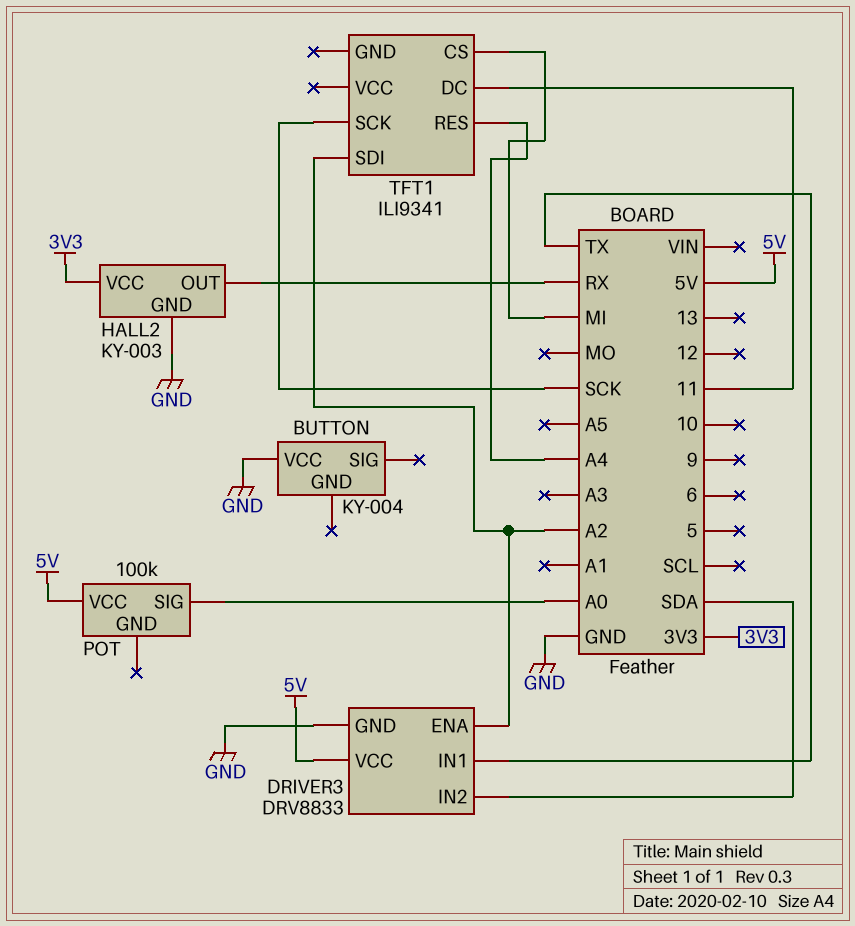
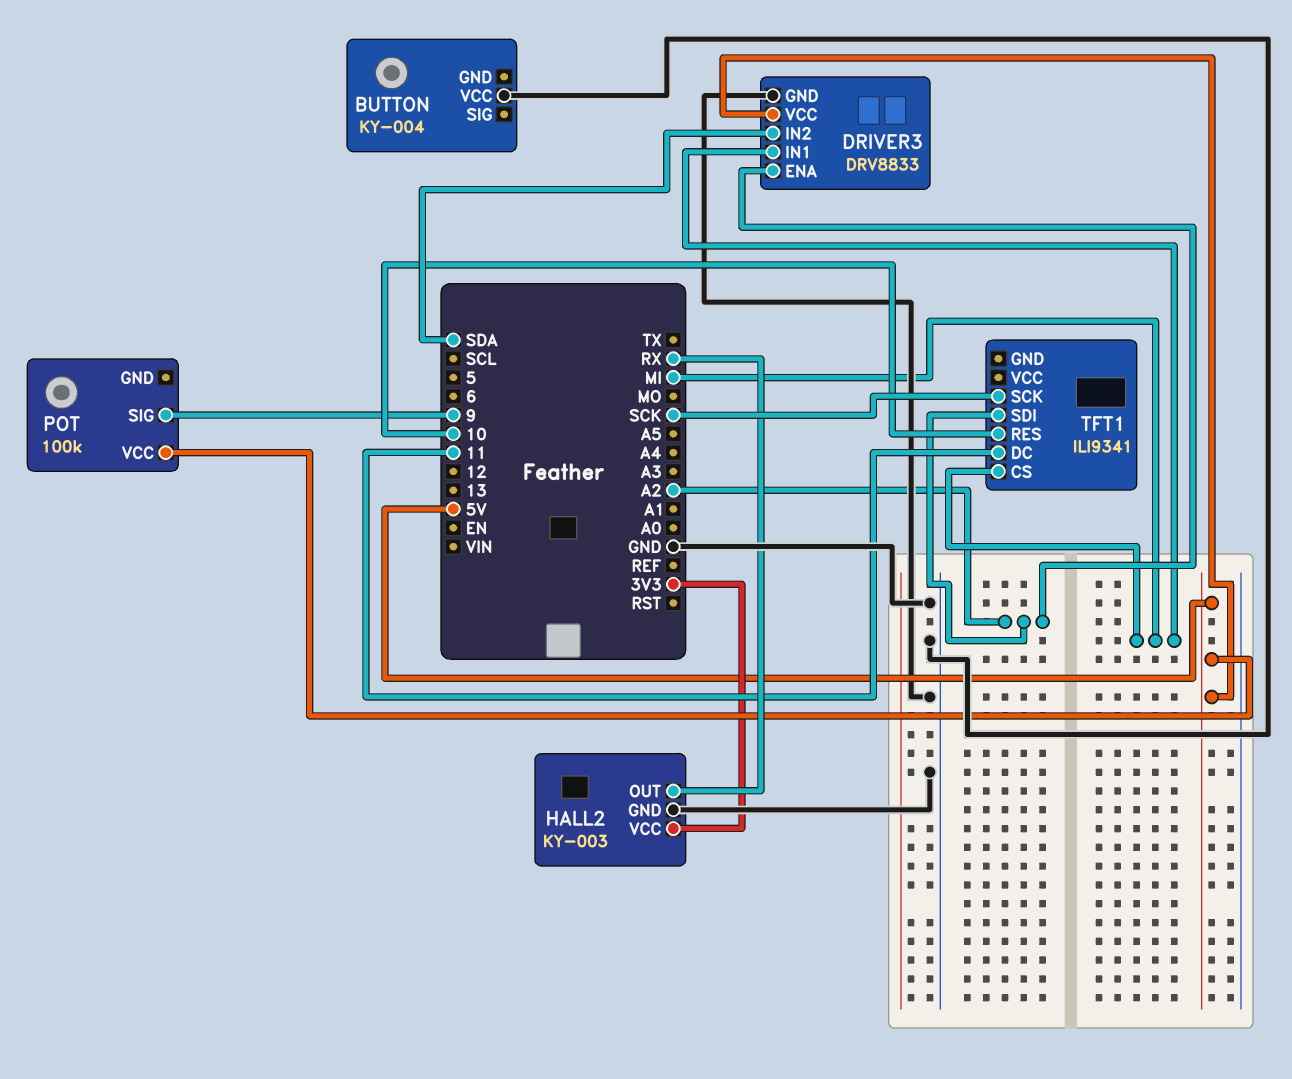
DRIVER3 pin IN1: TX -> MI
POT pin SIG: A0 -> 9
TFT1 pin RES: A4 -> 10

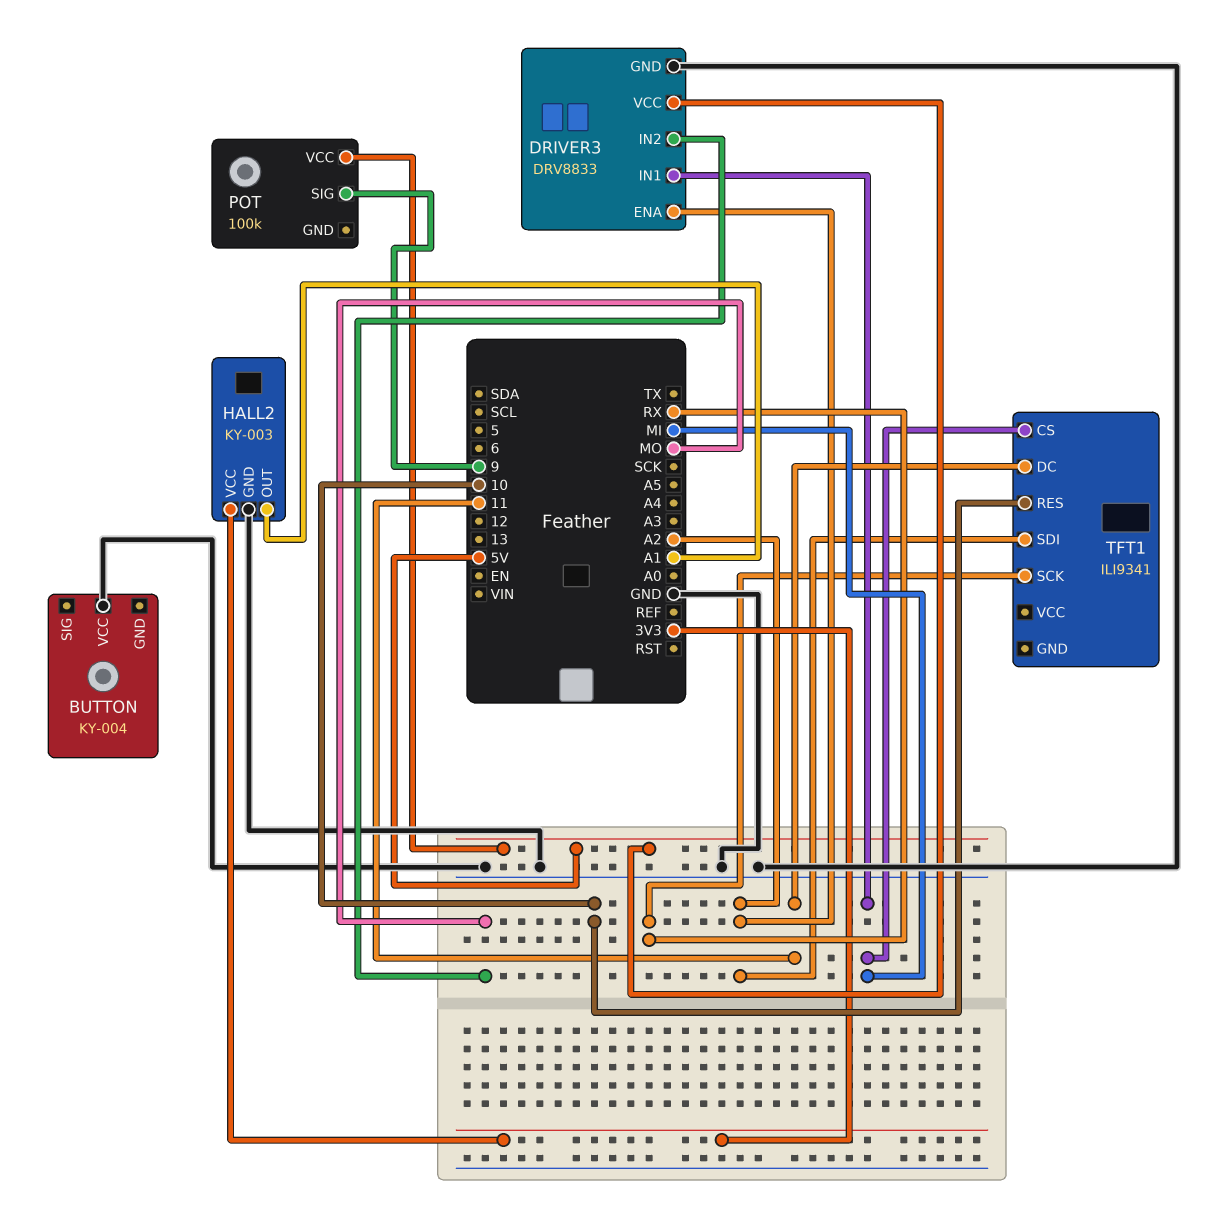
DRIVER3 pin IN2: SDA -> MO
HALL2 pin OUT: RX -> A1
TFT1 pin SCK: SCK -> RX

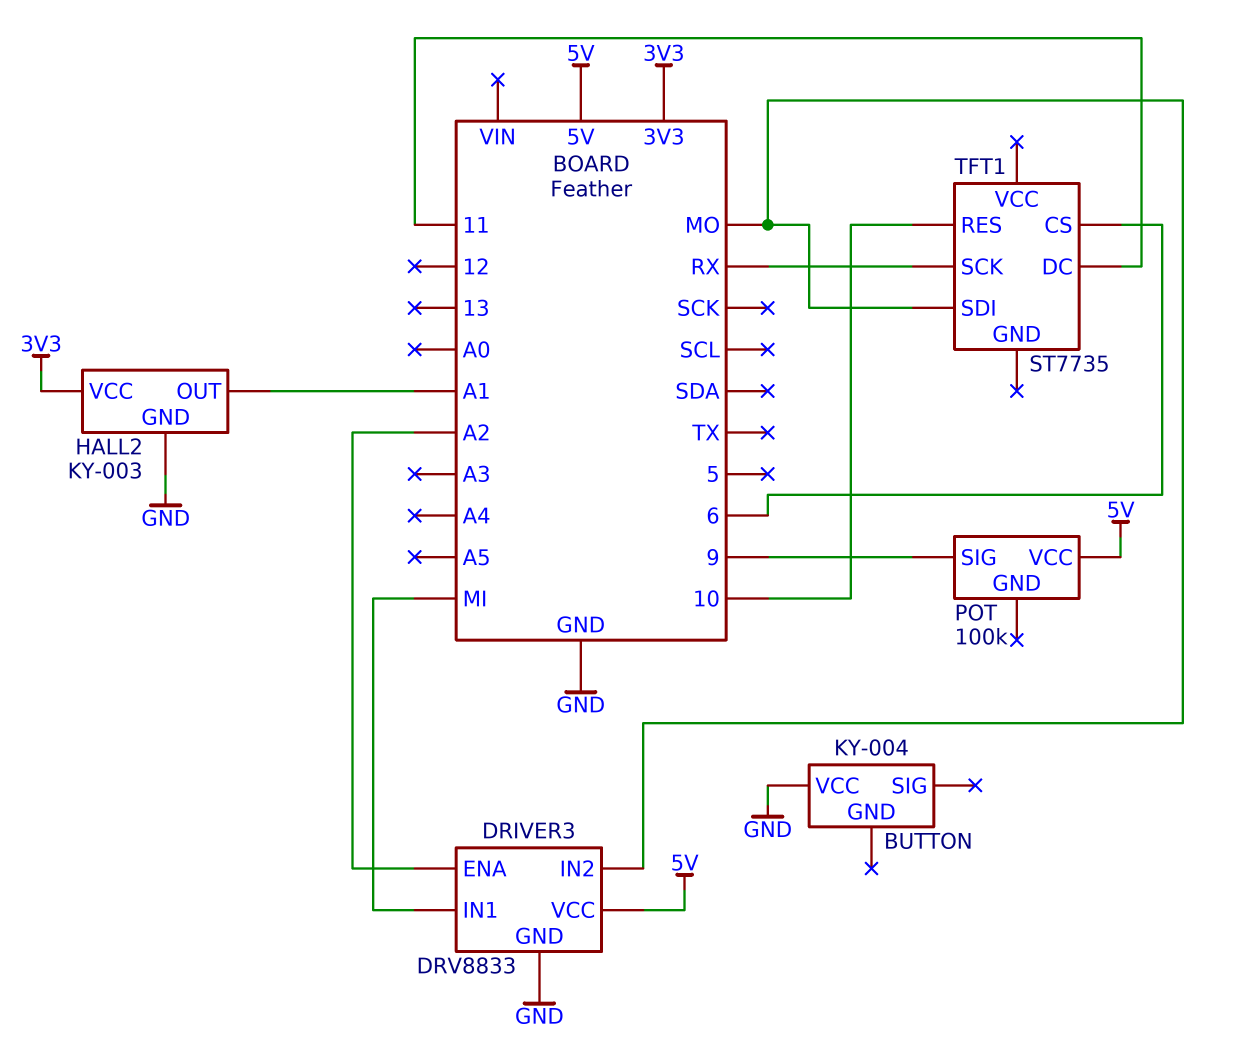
TFT1: ILI9341 -> ST7735
TFT1 pin CS: MI -> 6
TFT1 pin SDI: A2 -> MO

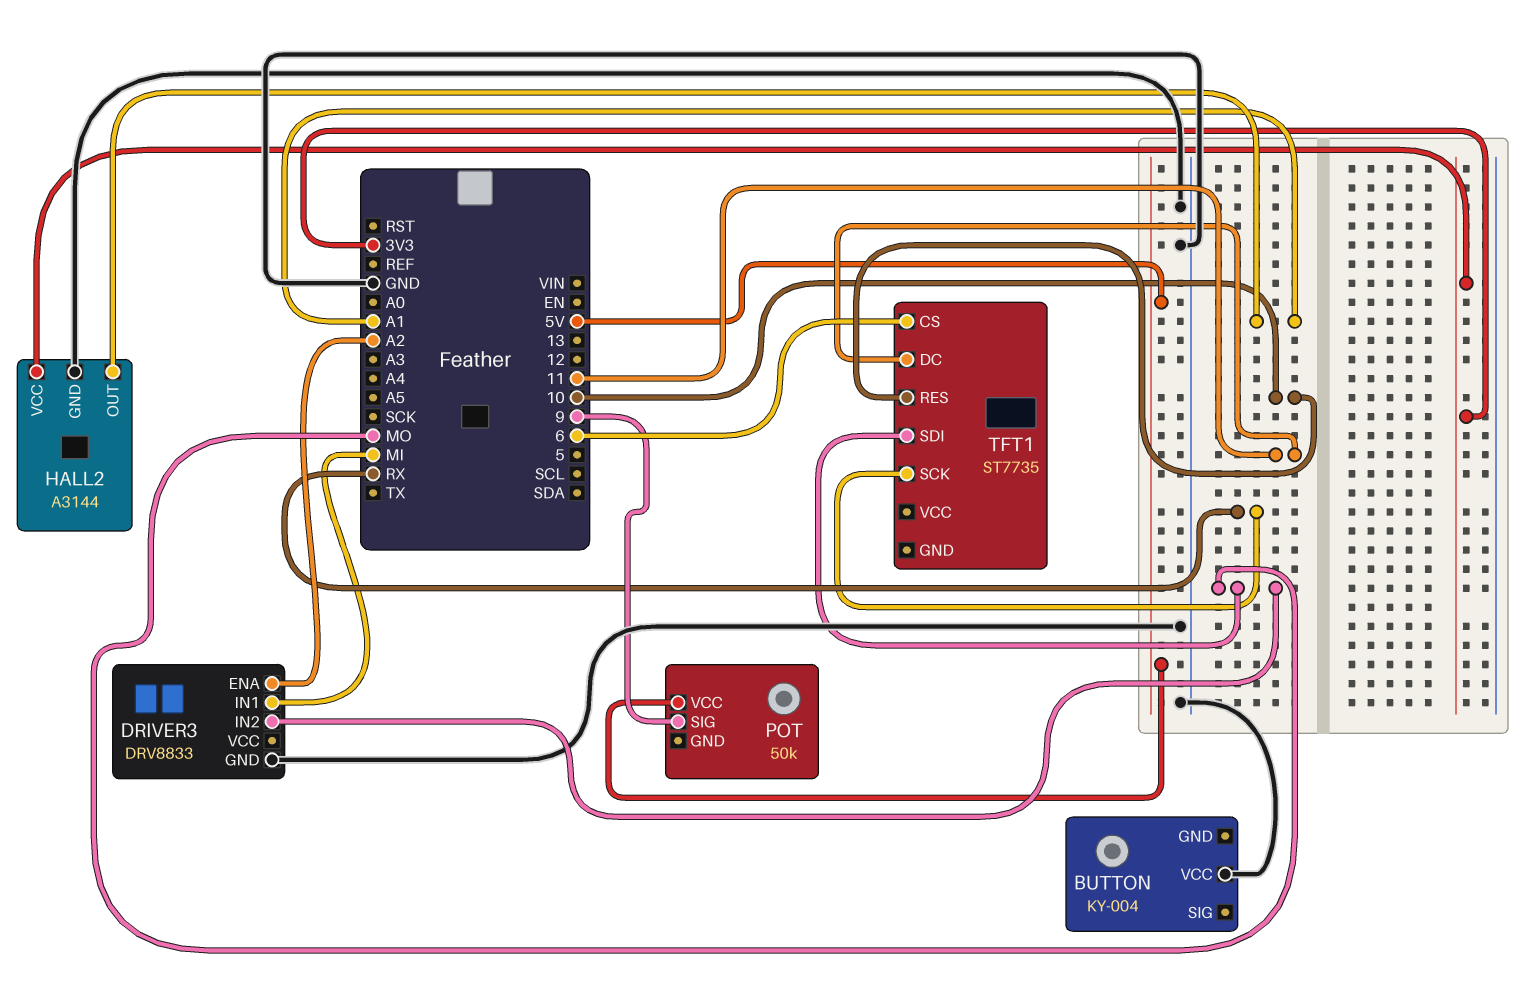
DRIVER3 pin VCC: 5V -> none
HALL2: KY-003 -> A3144
POT: 100k -> 50k

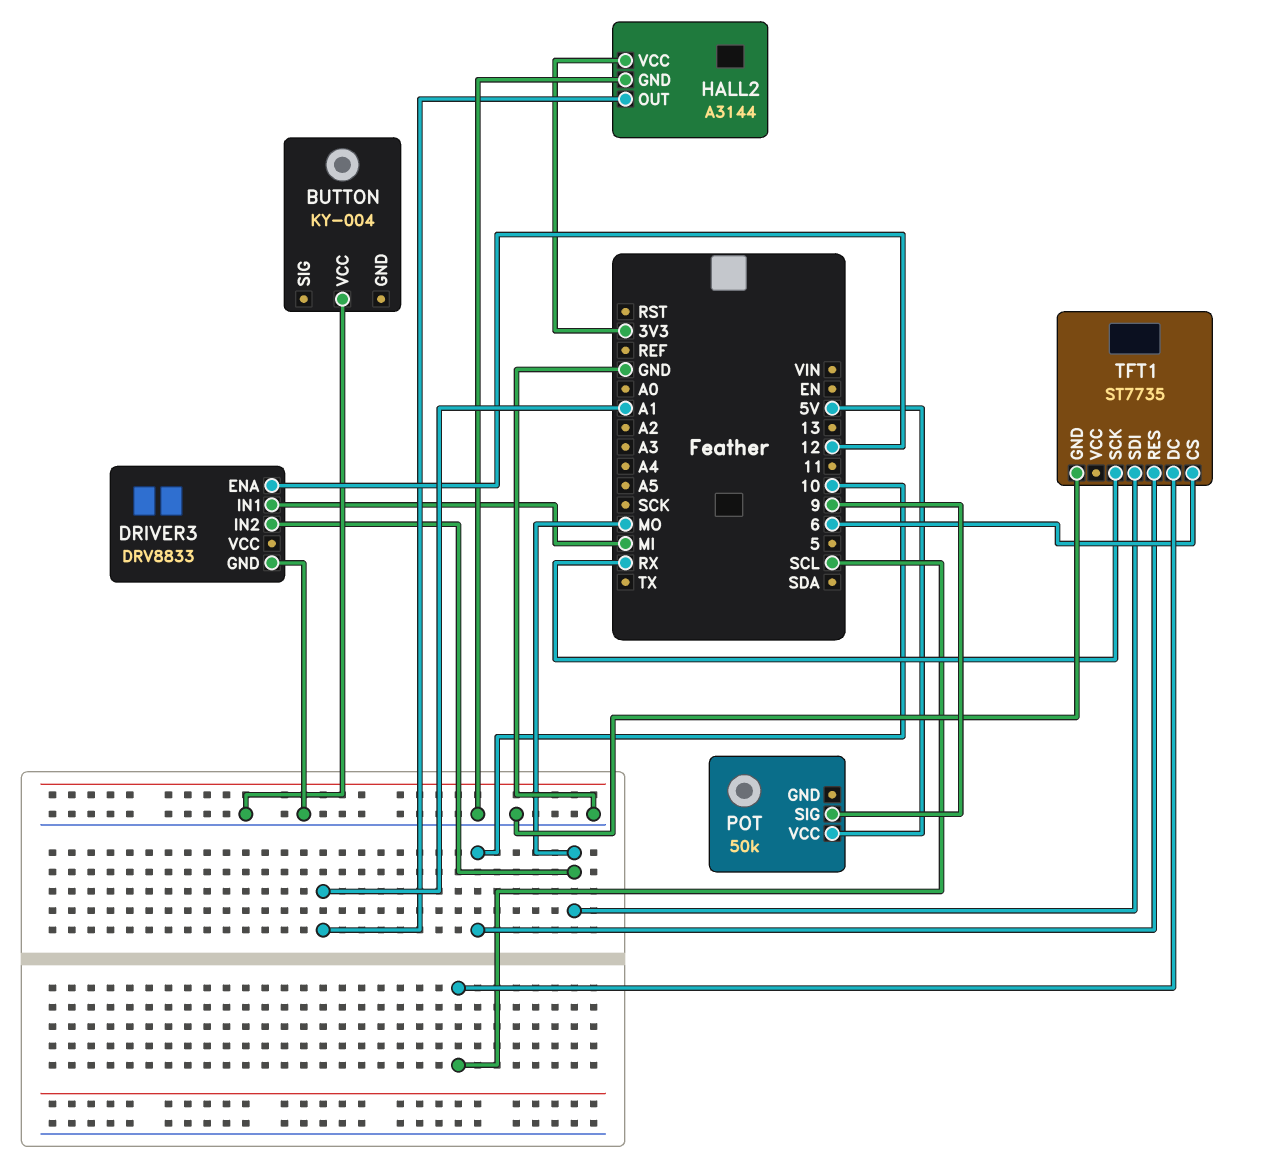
DRIVER3 pin ENA: A2 -> 12
TFT1 pin DC: 11 -> SCL
TFT1 pin GND: none -> GND

